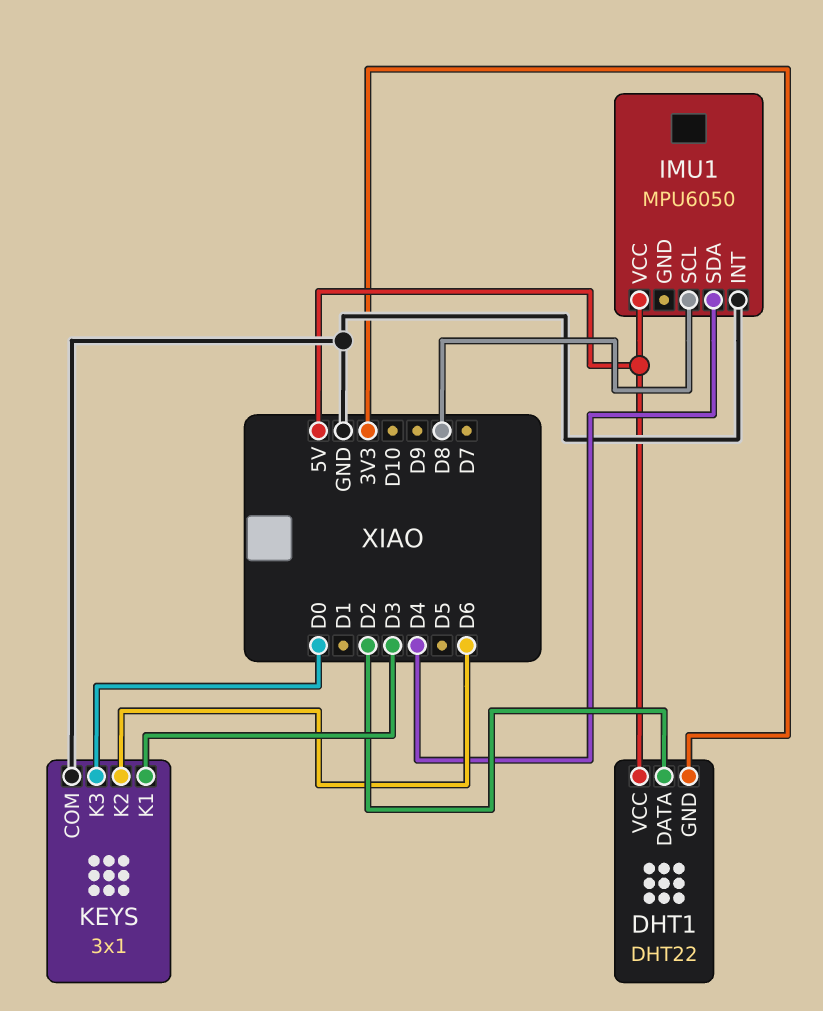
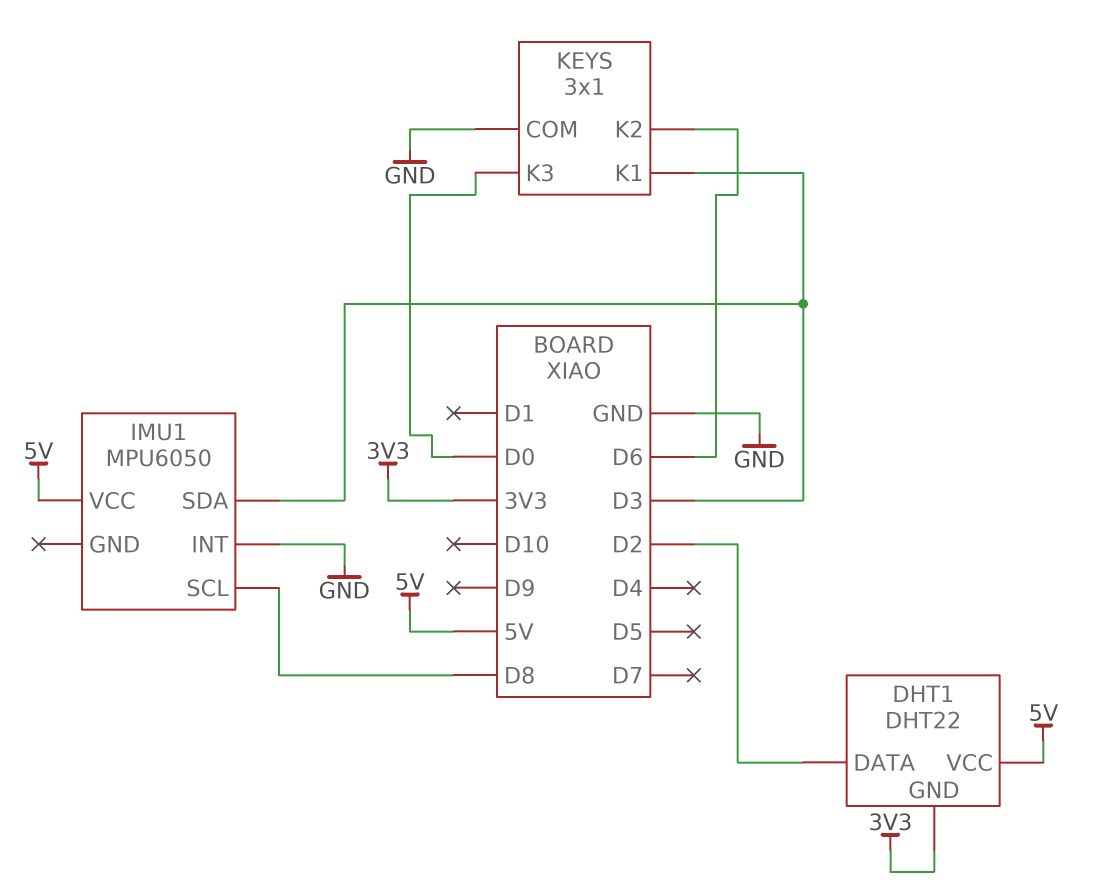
IMU1 pin SDA: D4 -> D3

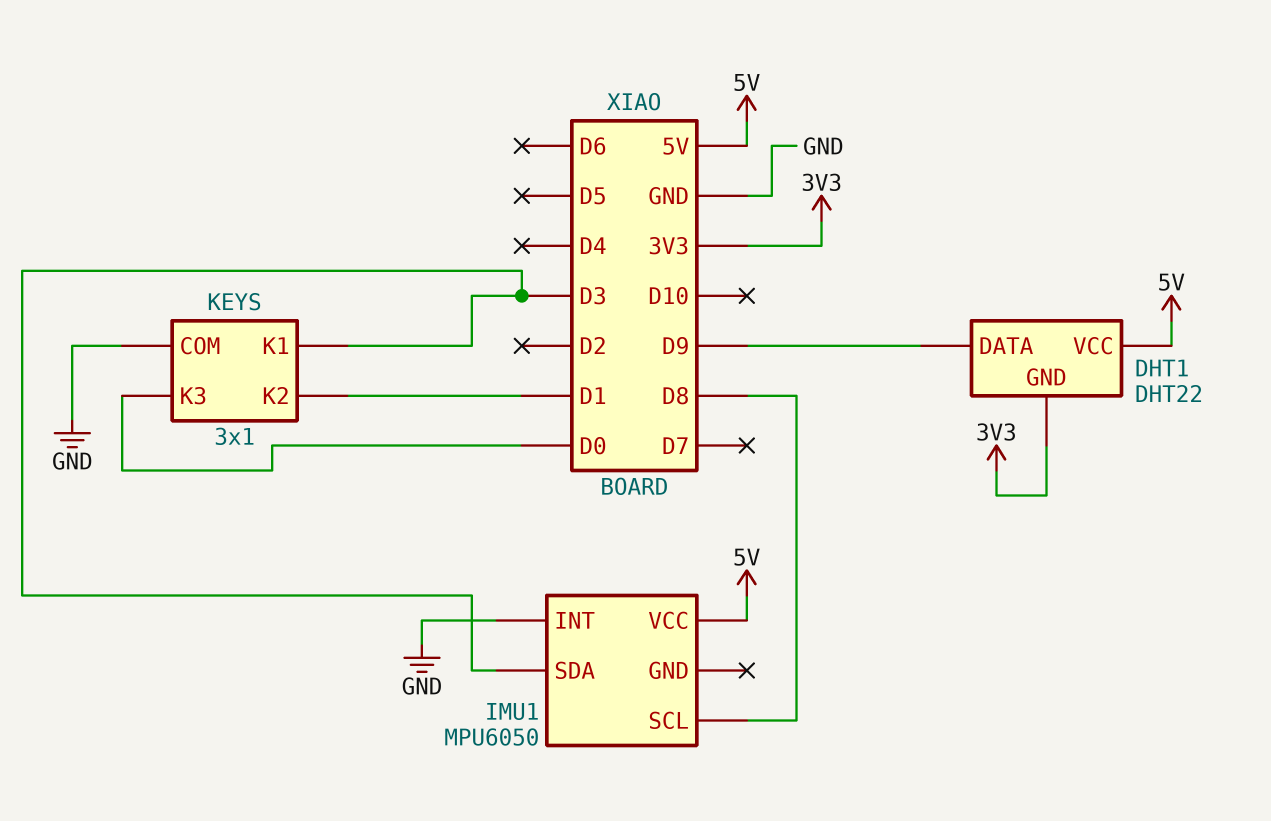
DHT1 pin DATA: D2 -> D9
KEYS pin K2: D6 -> D1

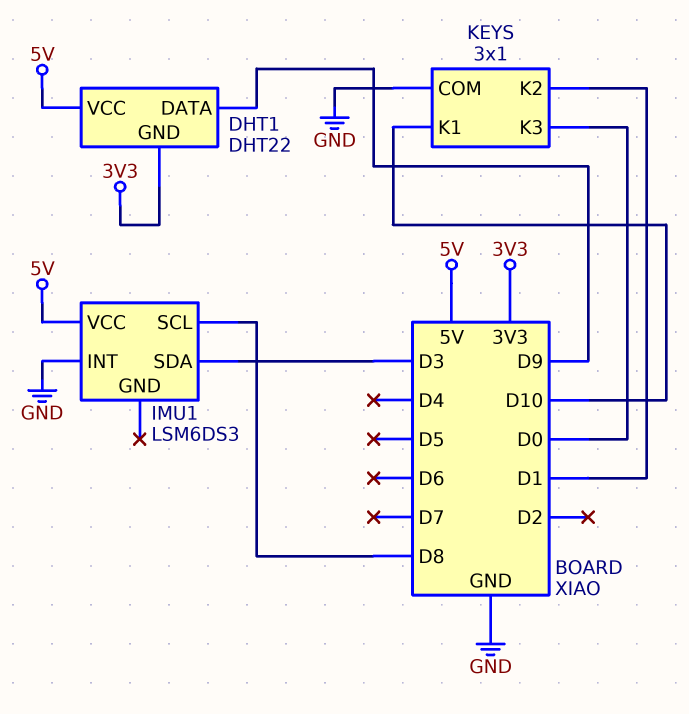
IMU1: MPU6050 -> LSM6DS3
KEYS pin K1: D3 -> D10

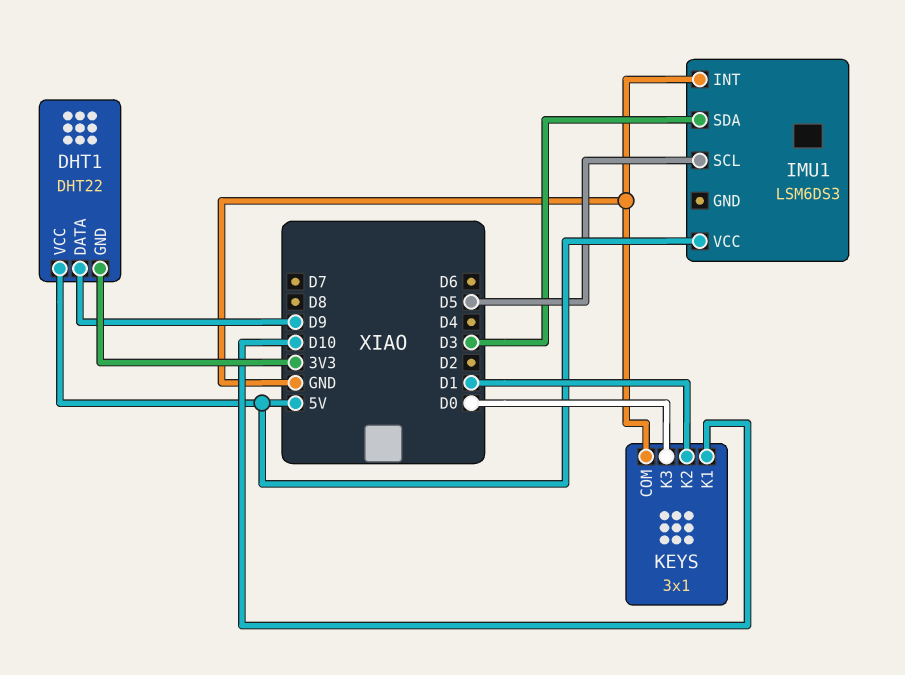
IMU1 pin SCL: D8 -> D5

